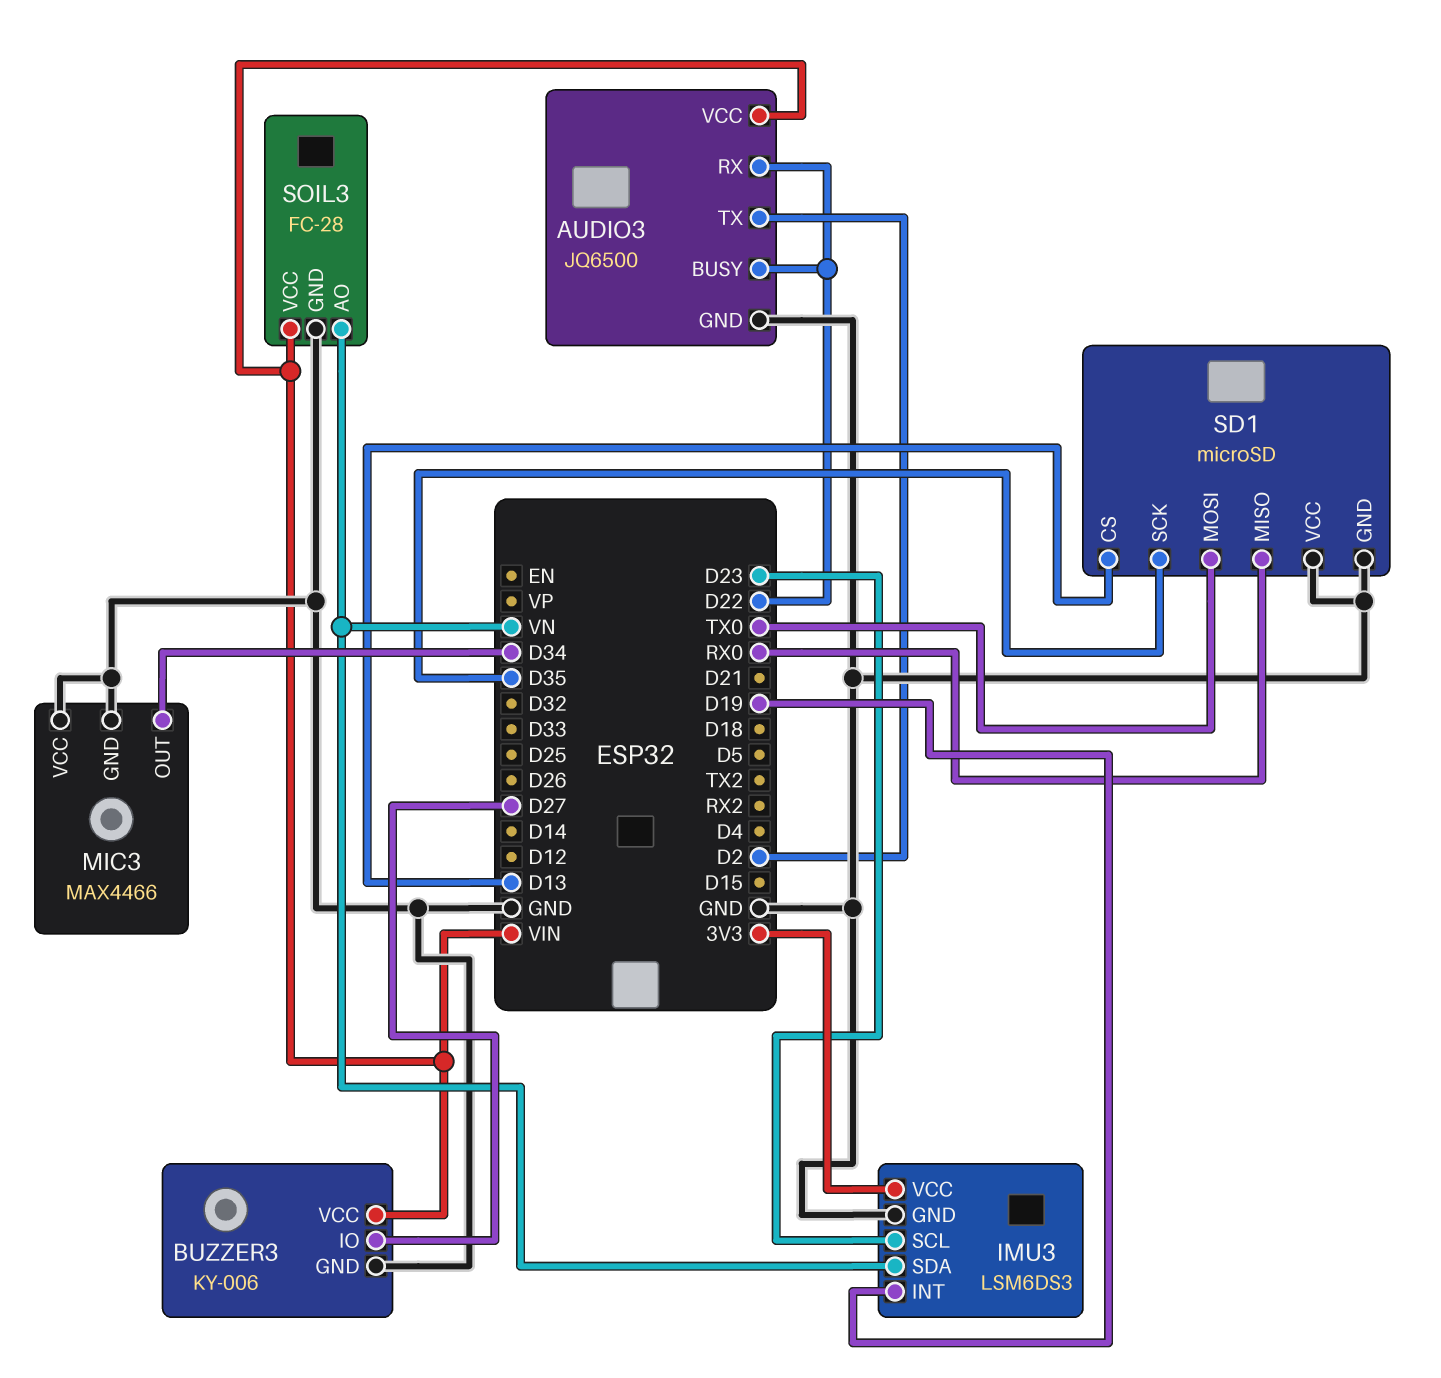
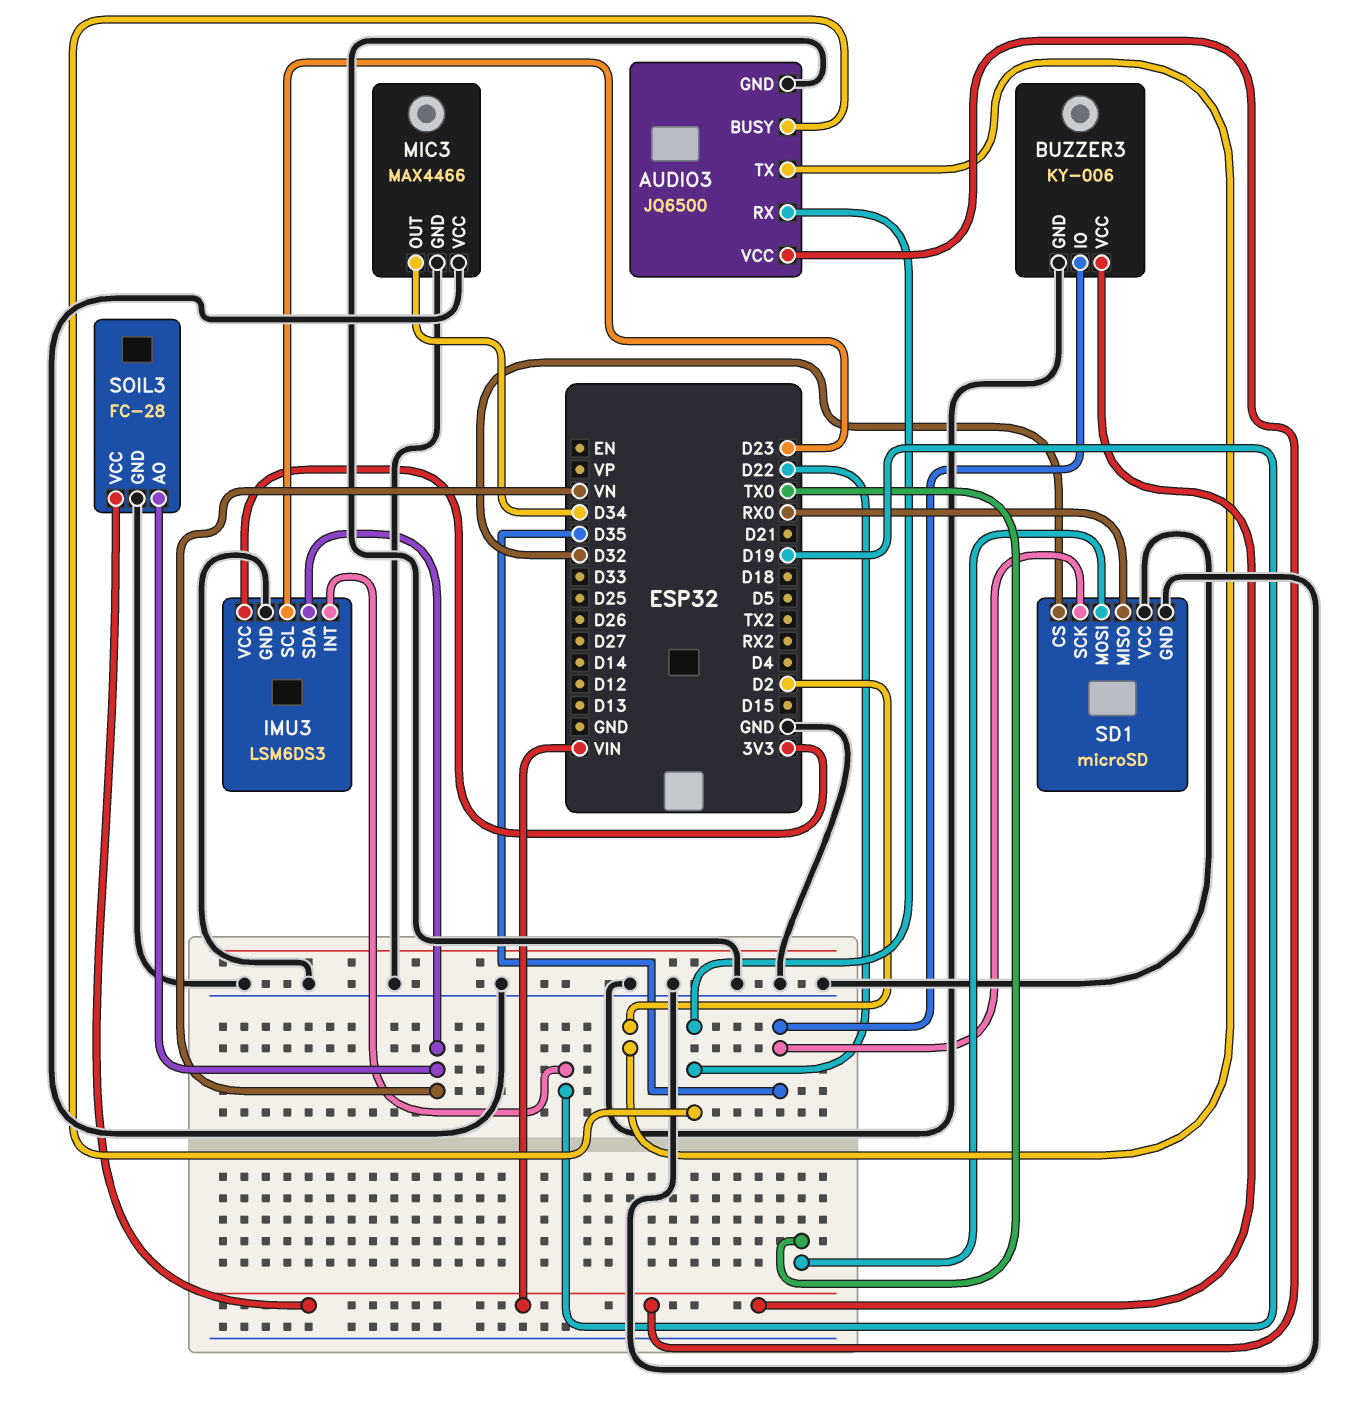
BUZZER3 pin IO: D27 -> D35
SD1 pin CS: D13 -> D32

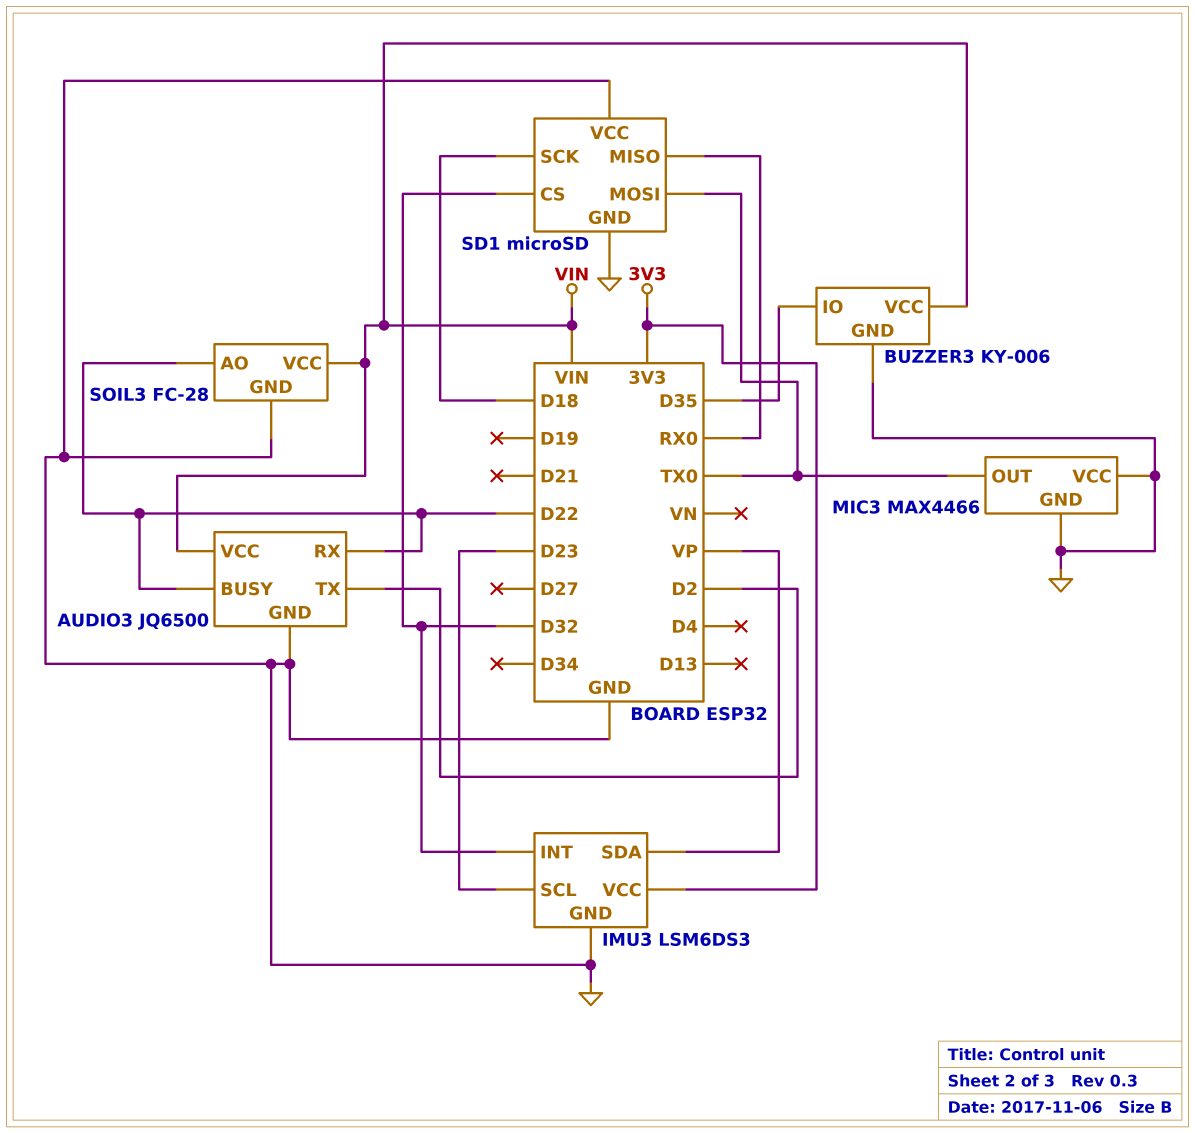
IMU3 pin INT: D19 -> D32
IMU3 pin SDA: VN -> VP
MIC3 pin OUT: D34 -> TX0
SD1 pin SCK: D35 -> D18
SOIL3 pin AO: VN -> D22

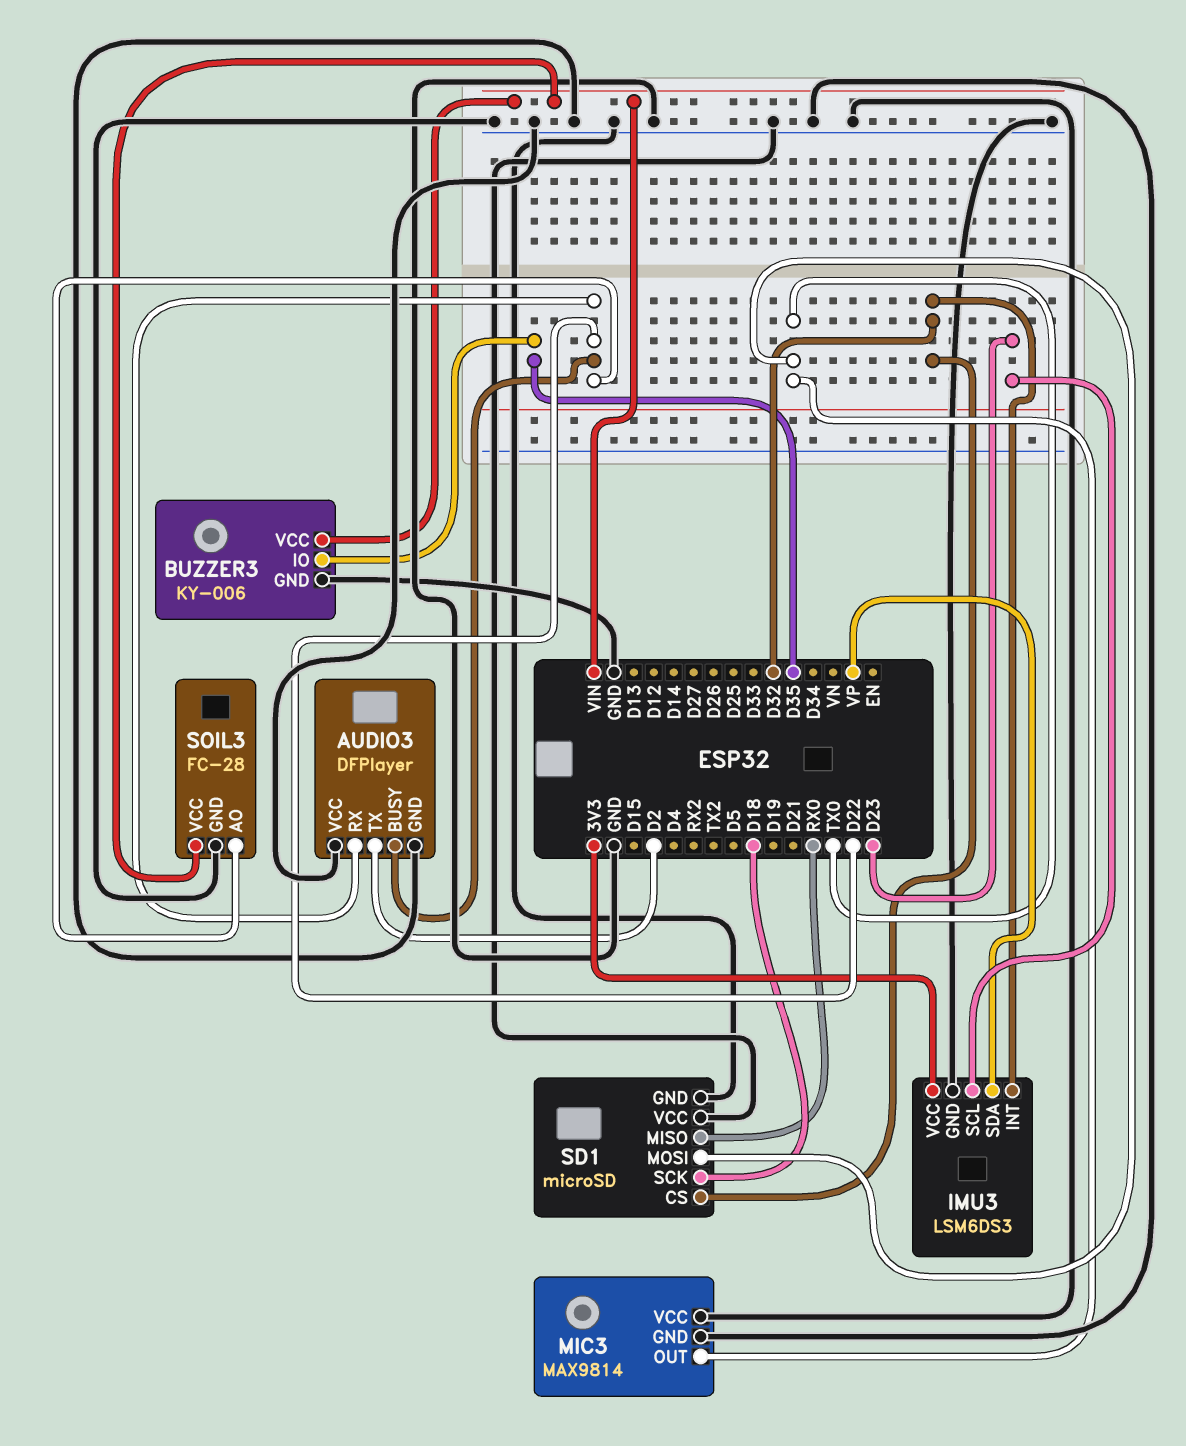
AUDIO3: JQ6500 -> DFPlayer
AUDIO3 pin VCC: VIN -> GND
MIC3: MAX4466 -> MAX9814

